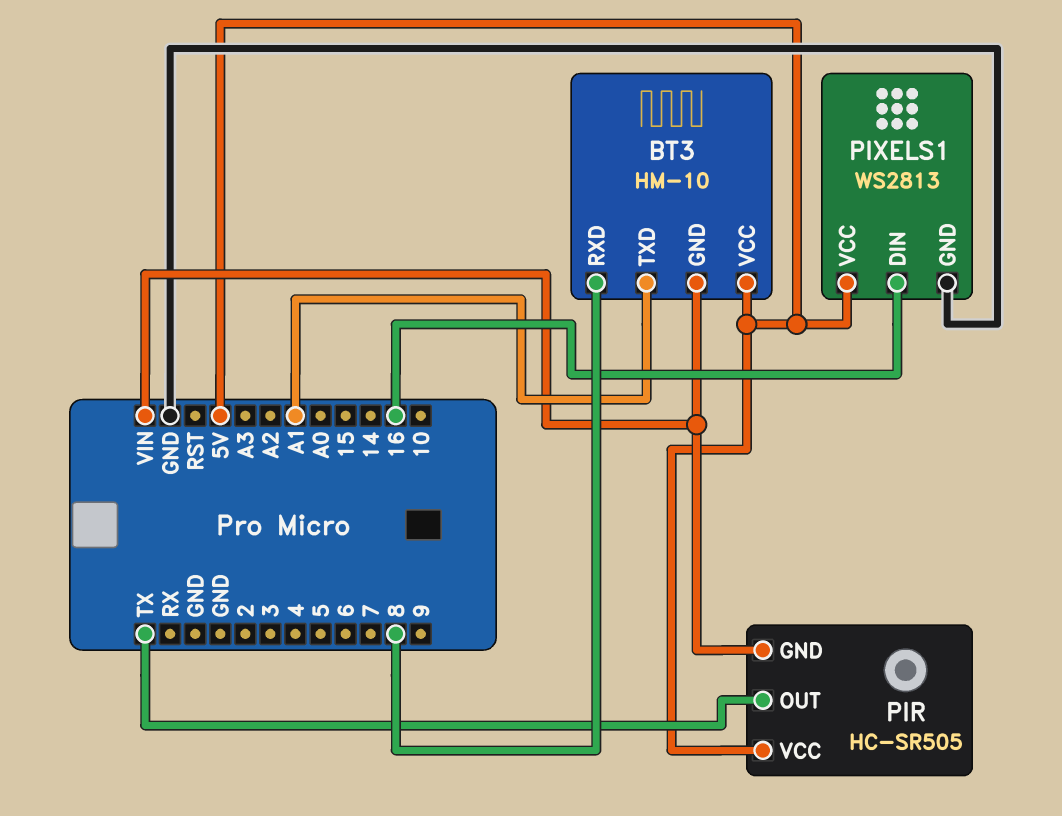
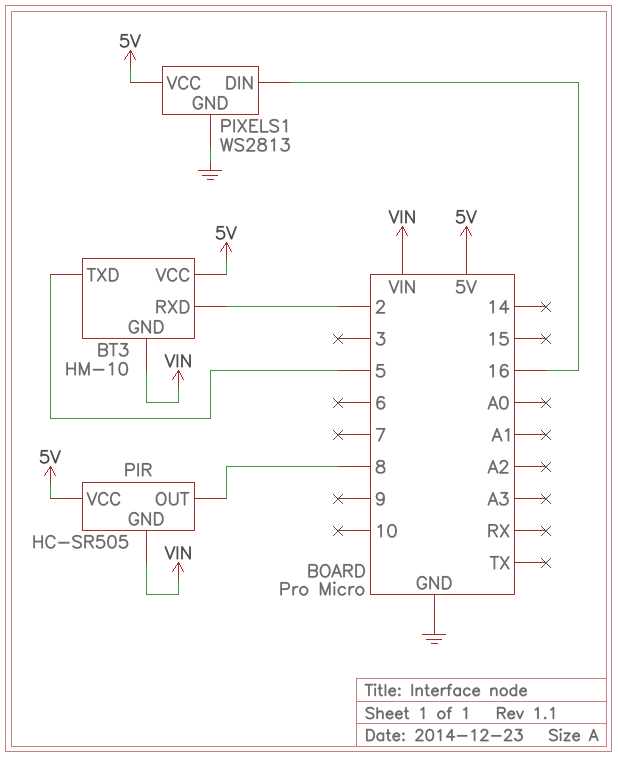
BT3 pin RXD: 8 -> 2
BT3 pin TXD: A1 -> 5
PIR pin OUT: TX -> 8

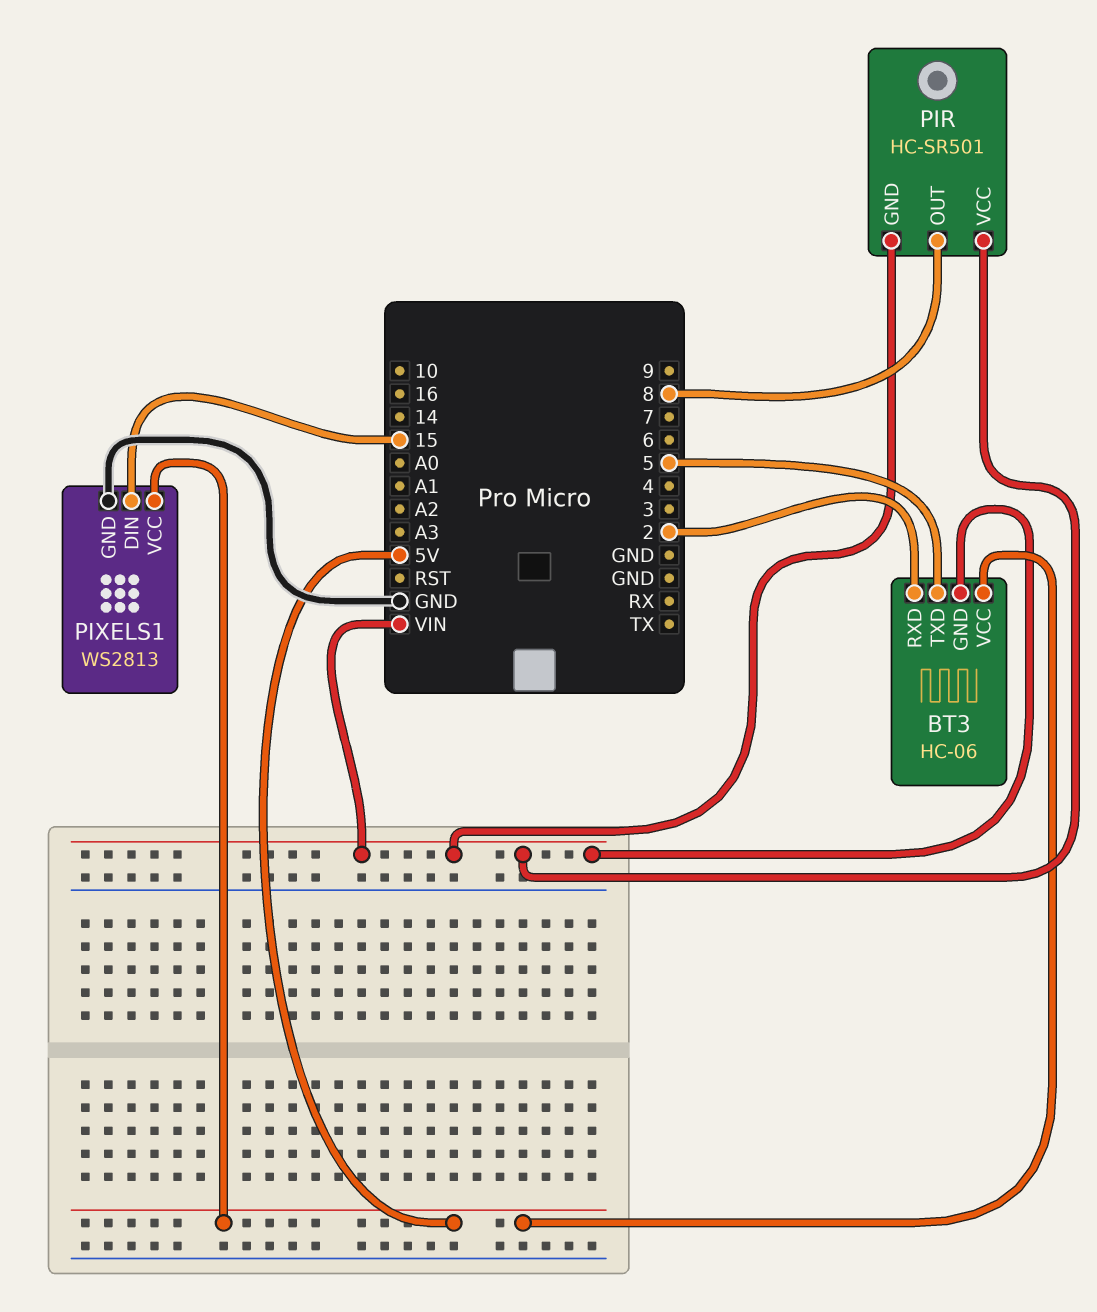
BT3: HM-10 -> HC-06
PIR: HC-SR505 -> HC-SR501
PIR pin VCC: 5V -> VIN
PIXELS1 pin DIN: 16 -> 15

